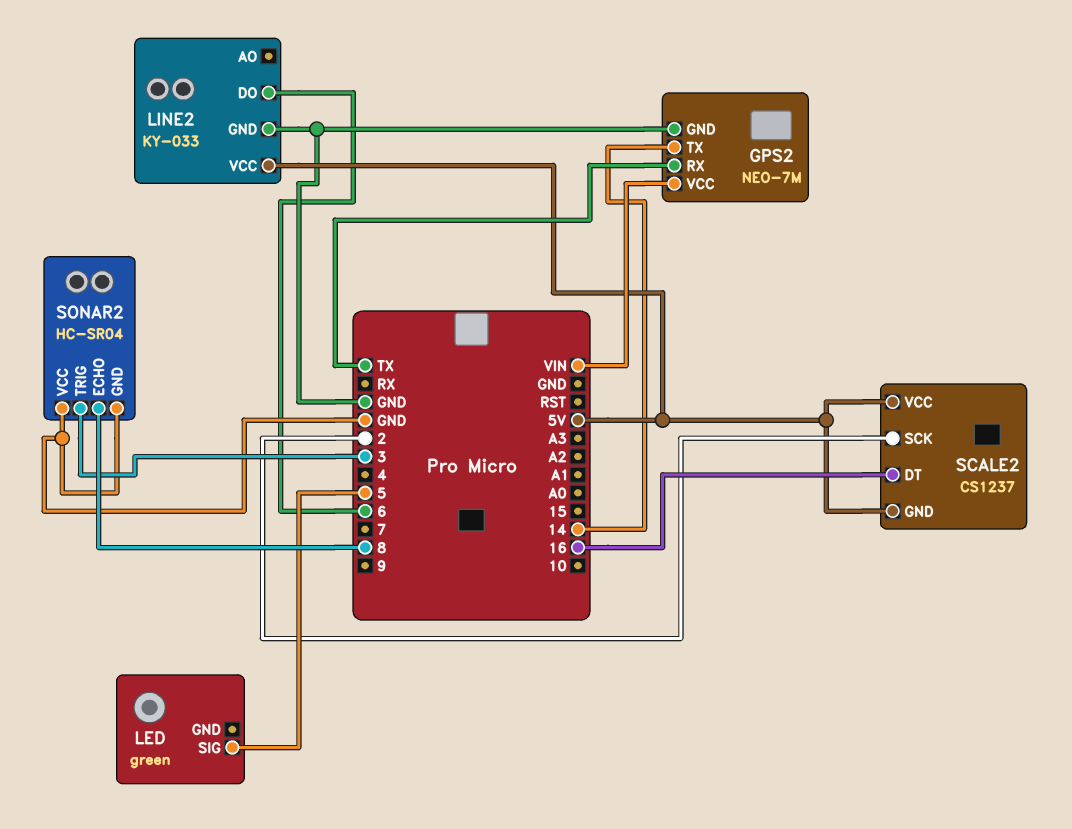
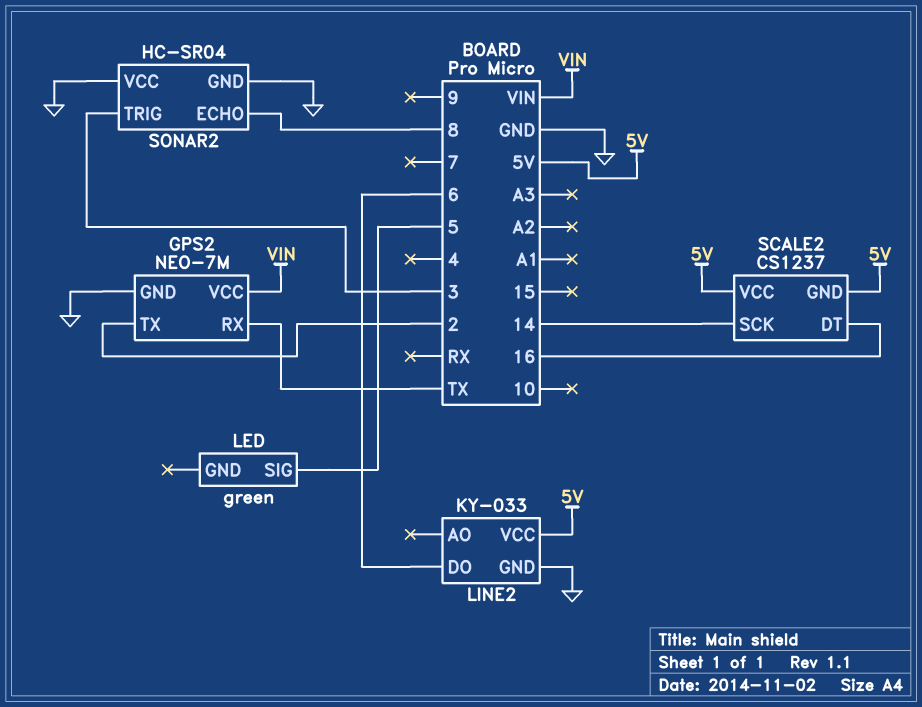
GPS2 pin TX: 14 -> 2
SCALE2 pin SCK: 2 -> 14

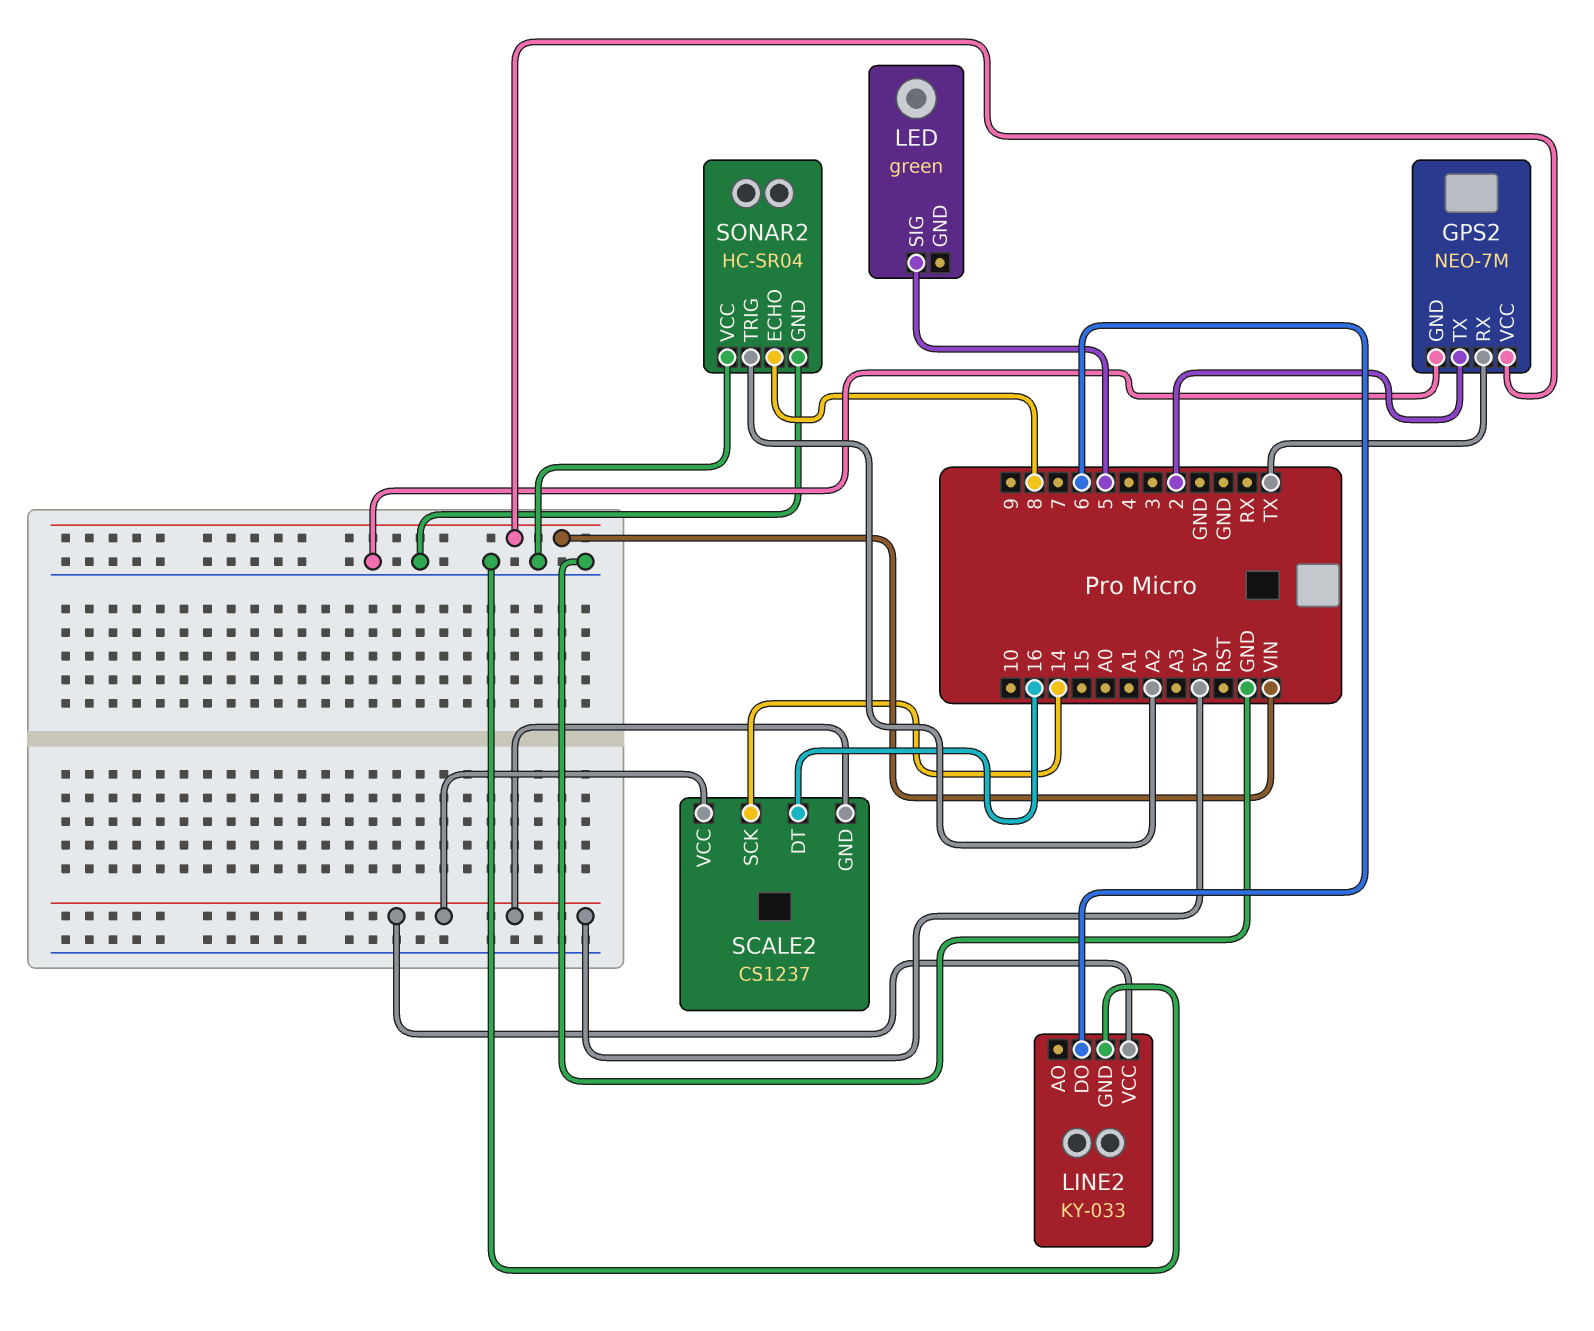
SONAR2 pin TRIG: 3 -> A2

